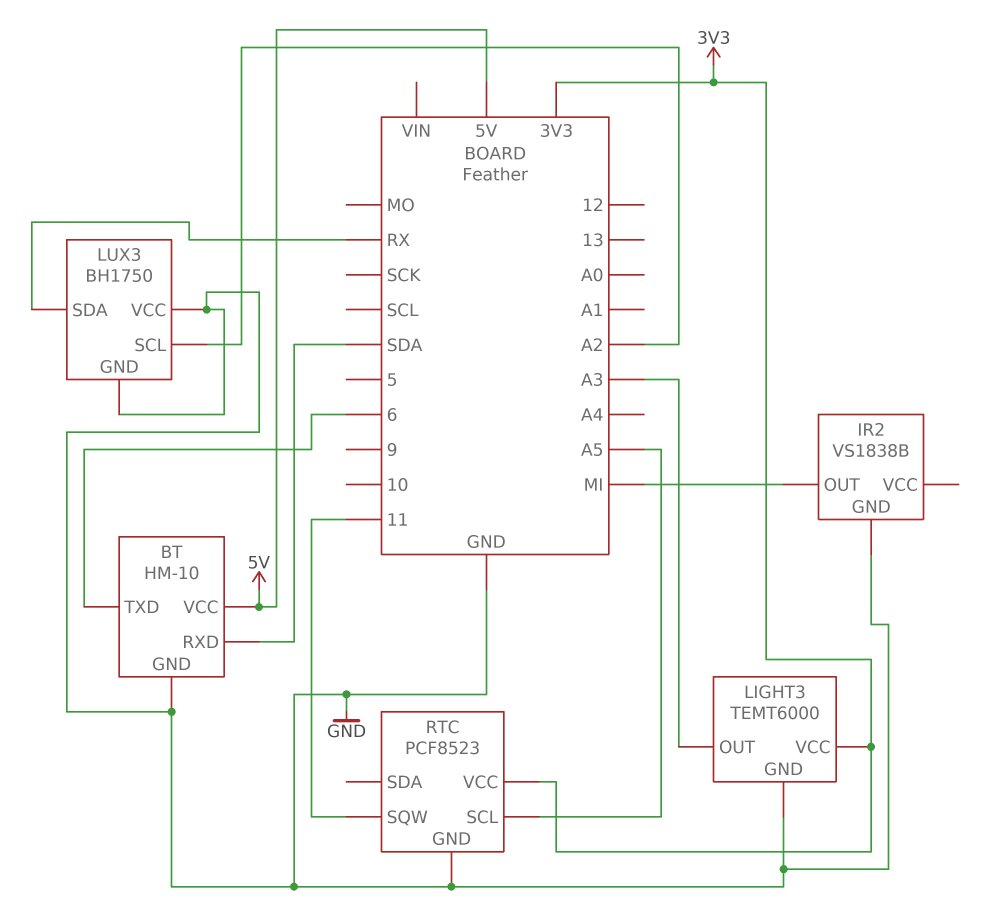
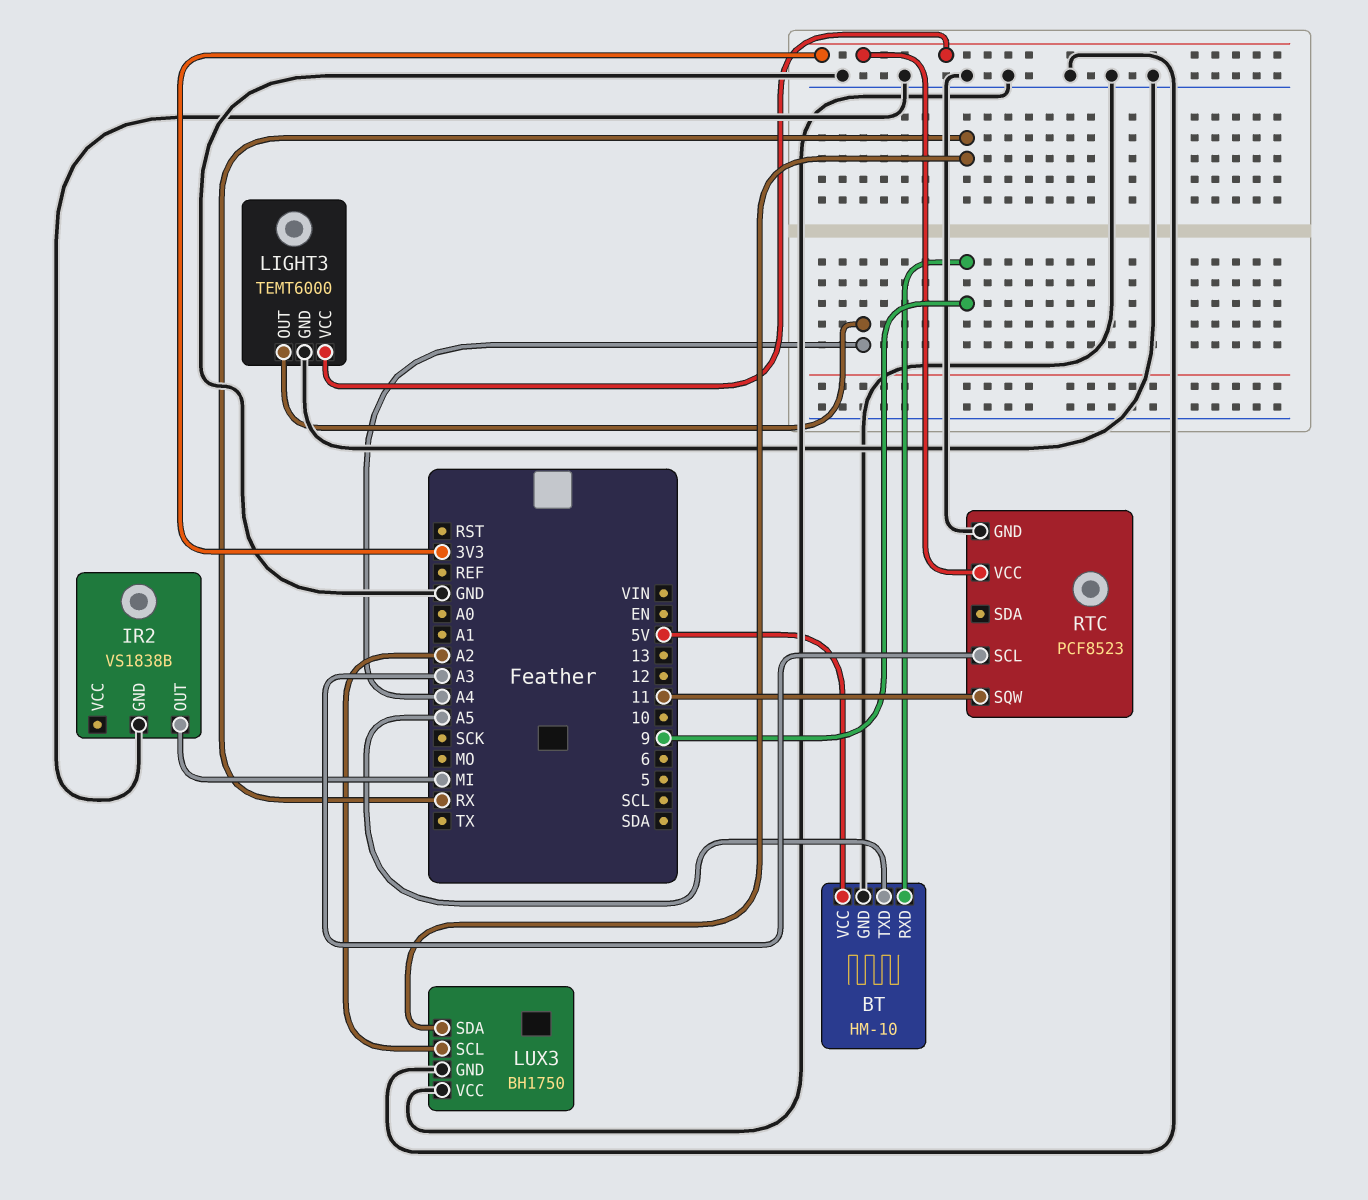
BT pin RXD: SDA -> 9
BT pin TXD: 6 -> A5
LIGHT3 pin OUT: A3 -> A4
RTC pin SCL: A5 -> A3

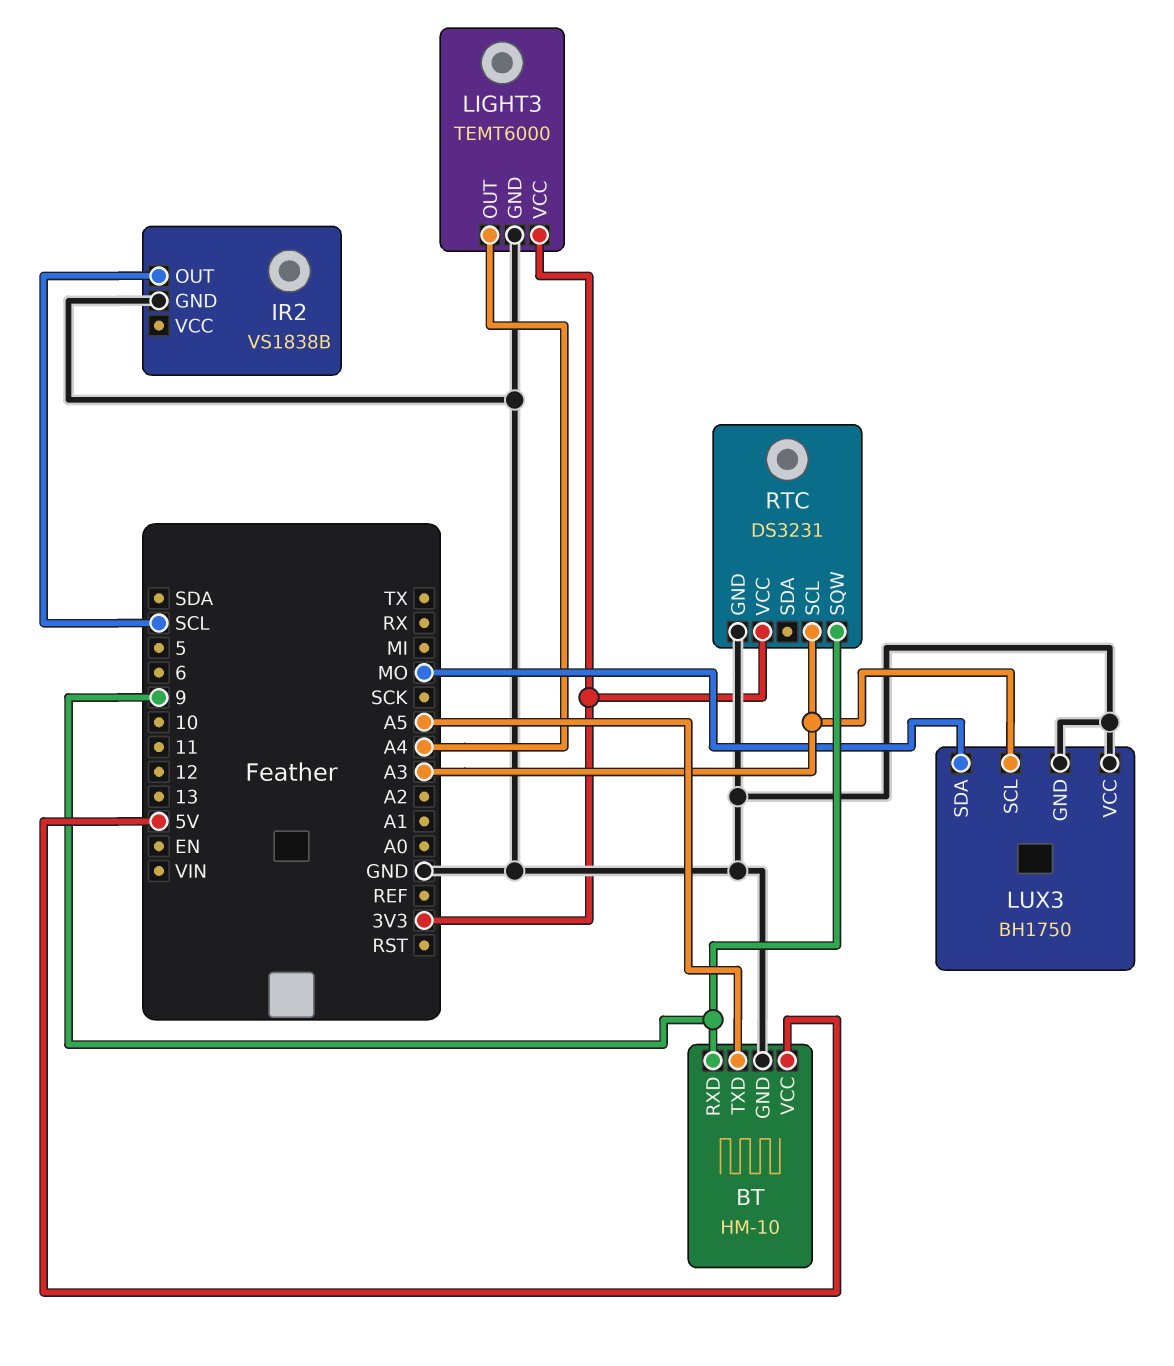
IR2 pin OUT: MI -> SCL
LUX3 pin SCL: A2 -> A3
LUX3 pin SDA: RX -> MO
RTC: PCF8523 -> DS3231
RTC pin SQW: 11 -> 9

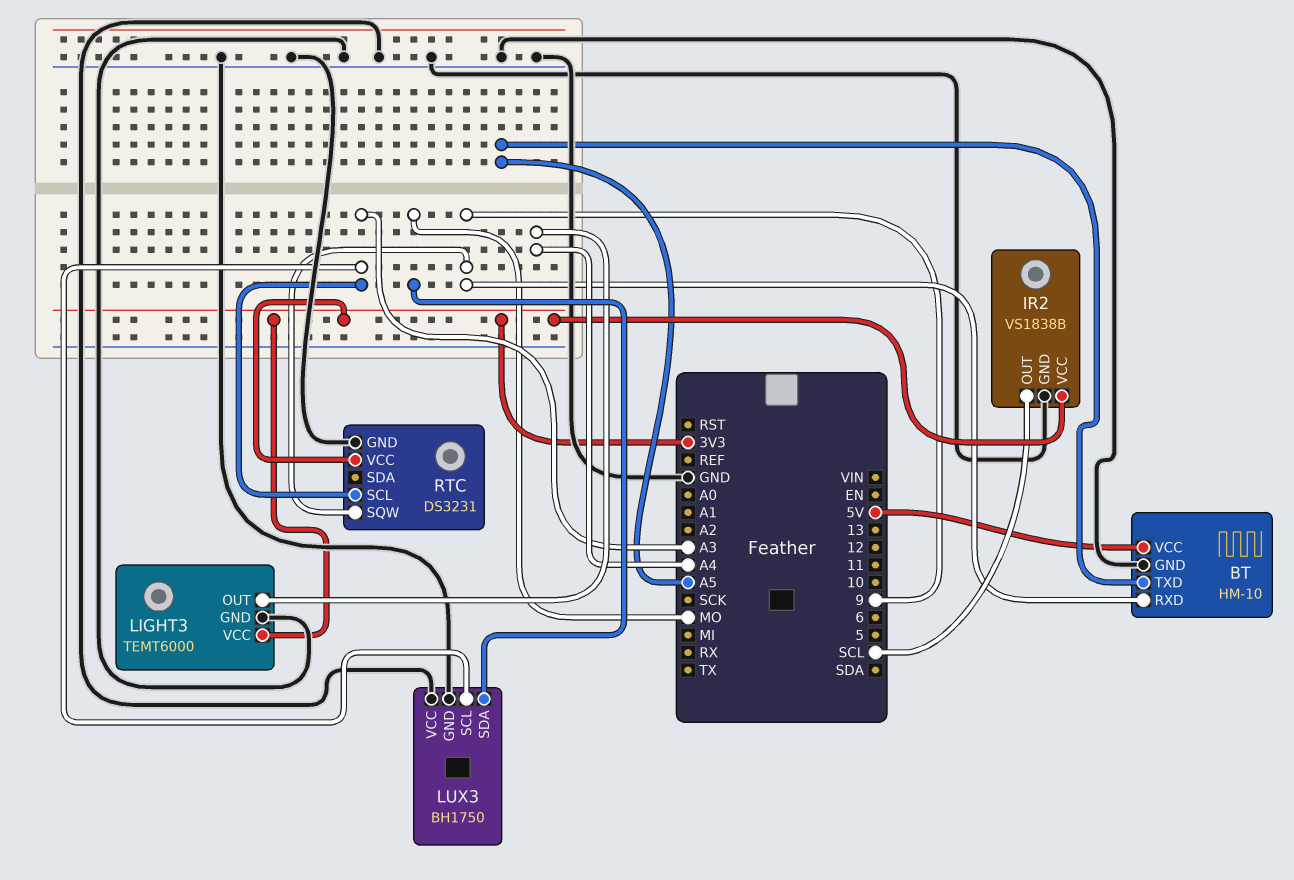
IR2 pin VCC: none -> 3V3

